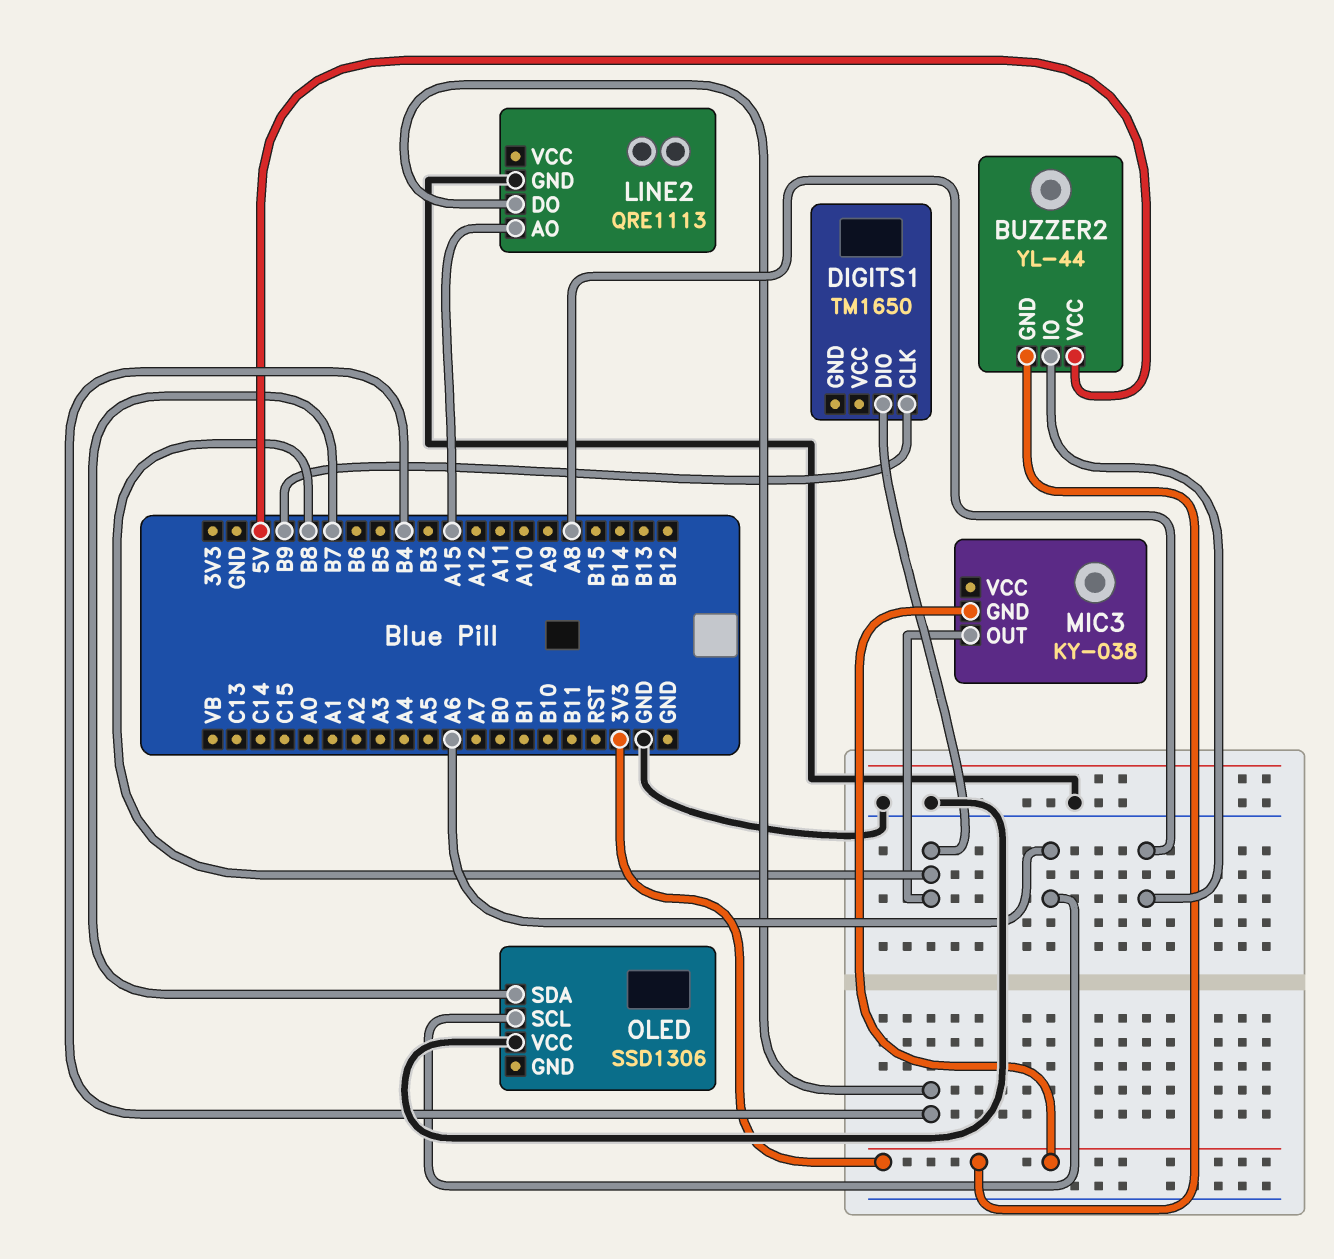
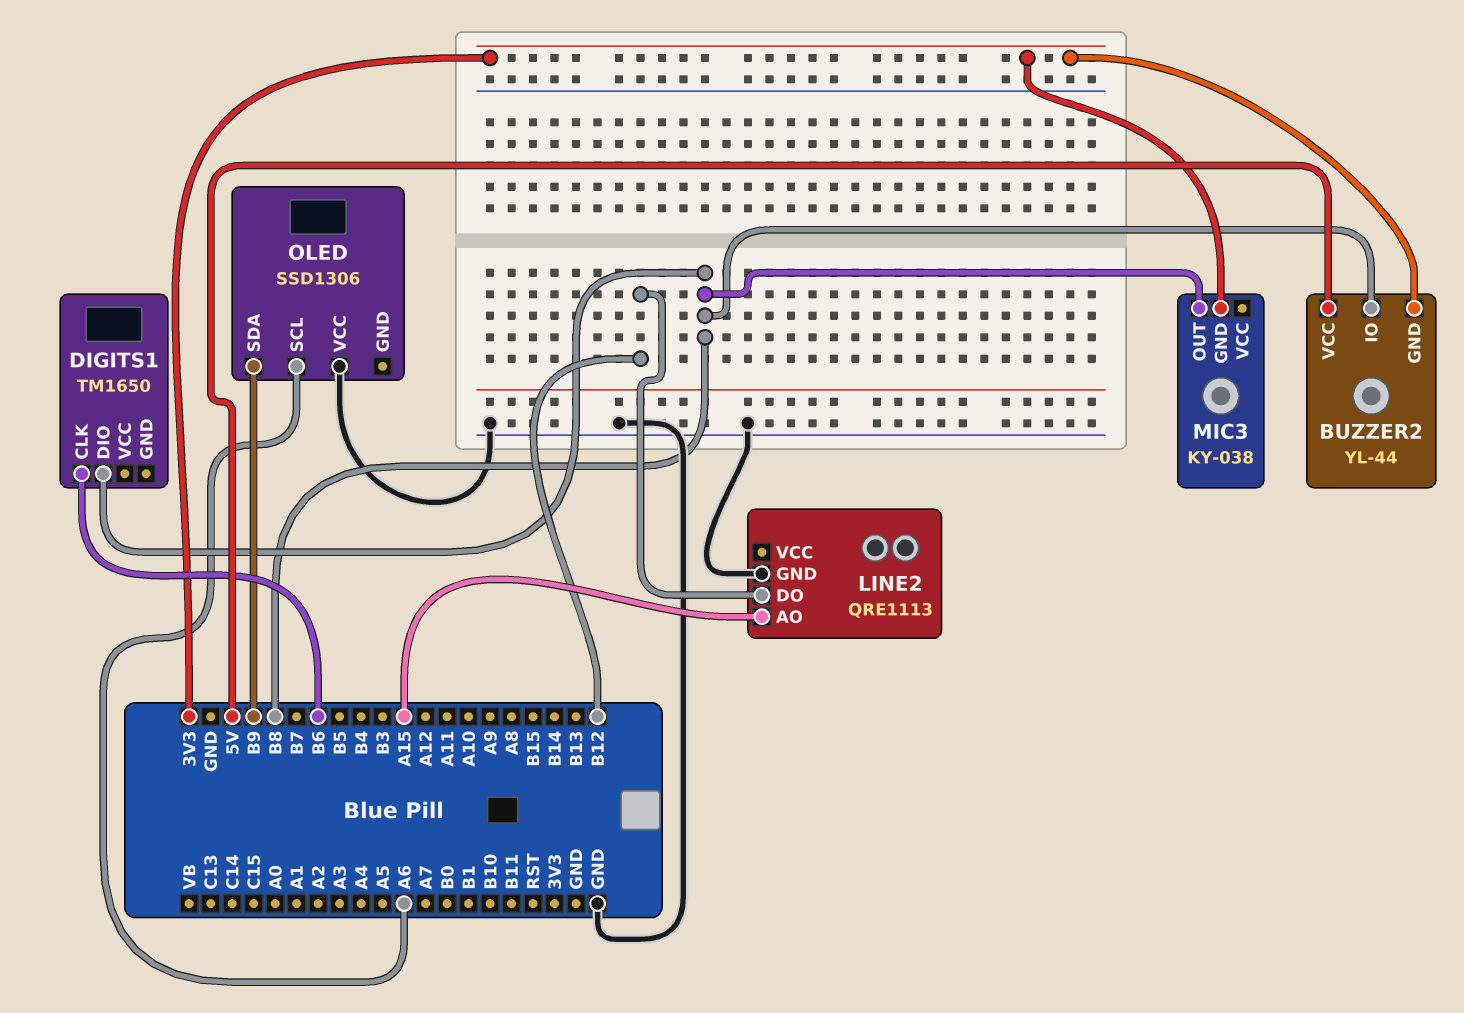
BUZZER2 pin IO: A8 -> B8
DIGITS1 pin CLK: B9 -> B6
LINE2 pin DO: B4 -> B12
OLED pin SDA: B7 -> B9

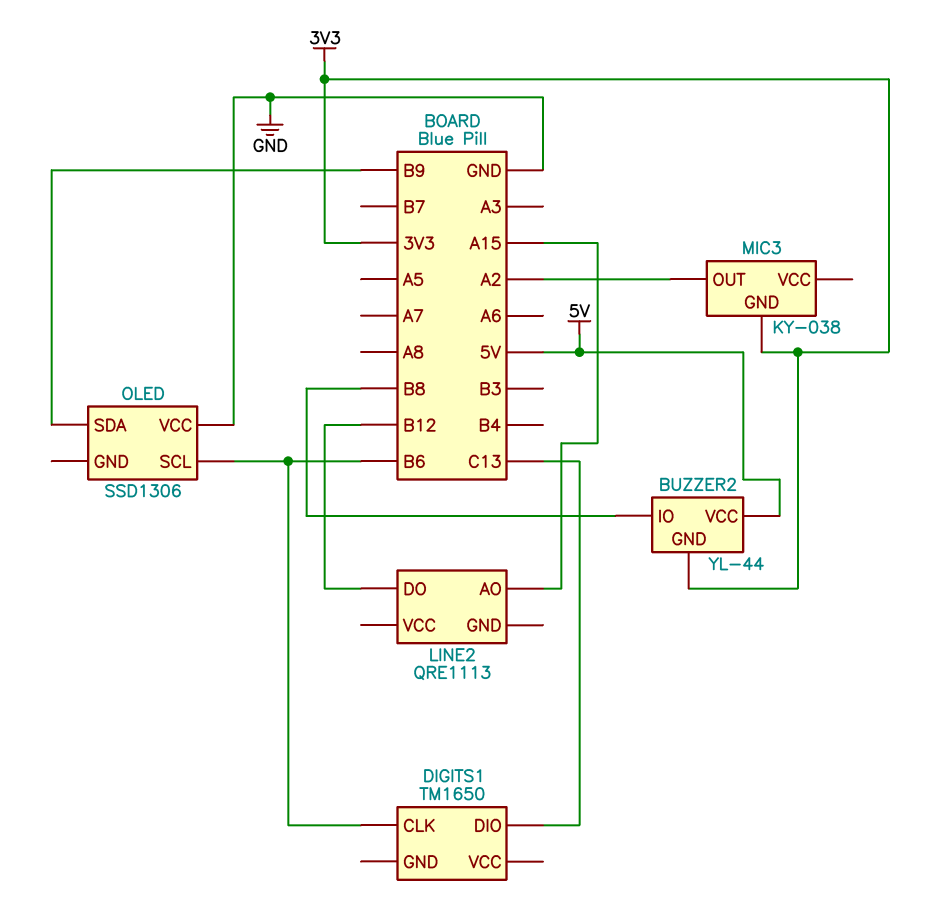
DIGITS1 pin DIO: B8 -> C13
LINE2 pin GND: GND -> none
MIC3 pin OUT: B8 -> A2
OLED pin SCL: A6 -> B6

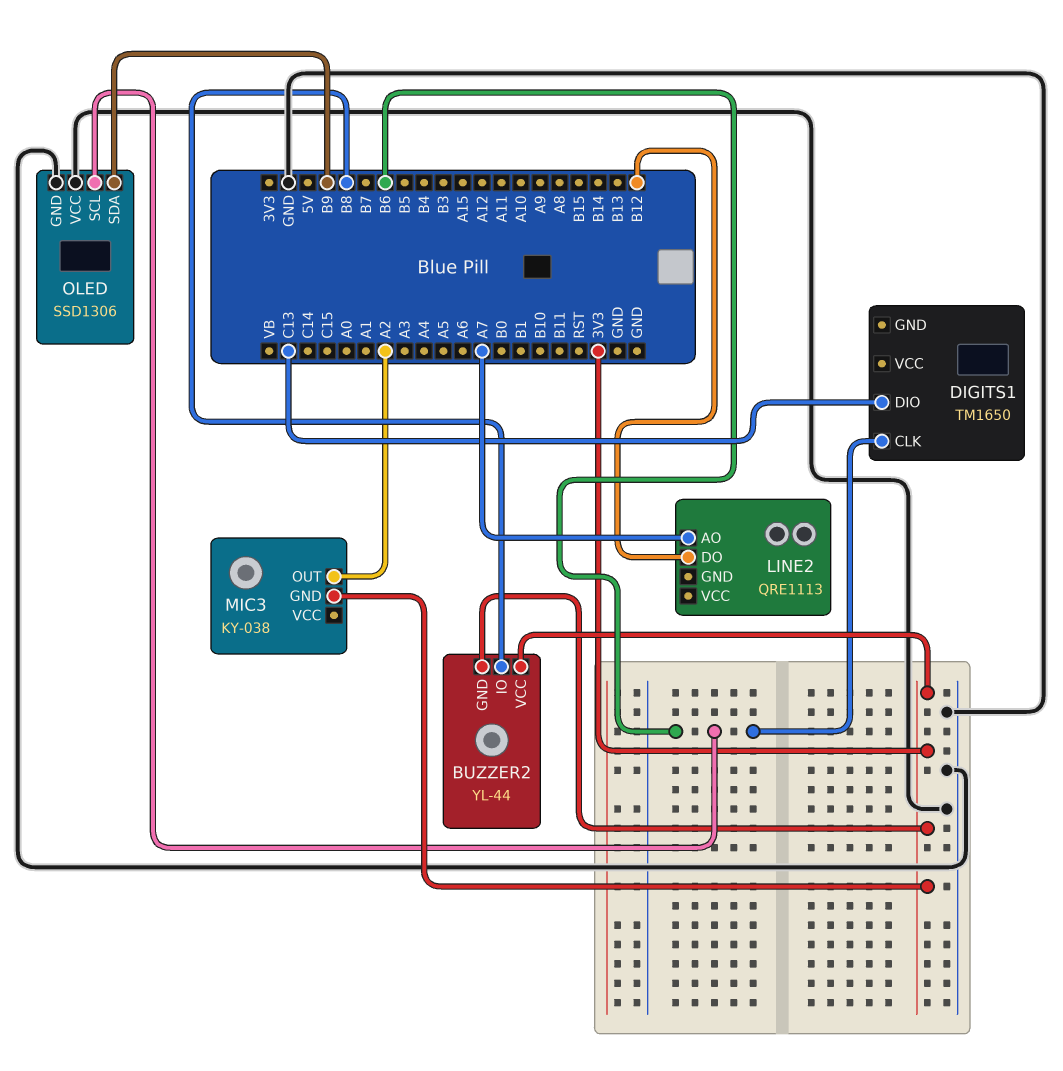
BUZZER2 pin VCC: 5V -> 3V3
LINE2 pin AO: A15 -> A7
OLED pin GND: none -> GND

